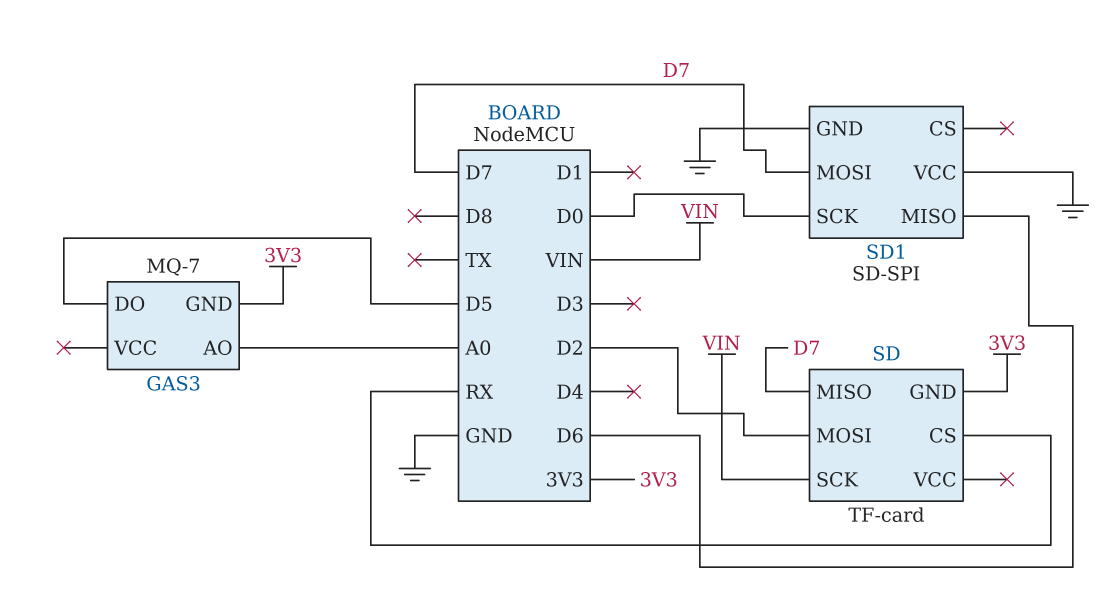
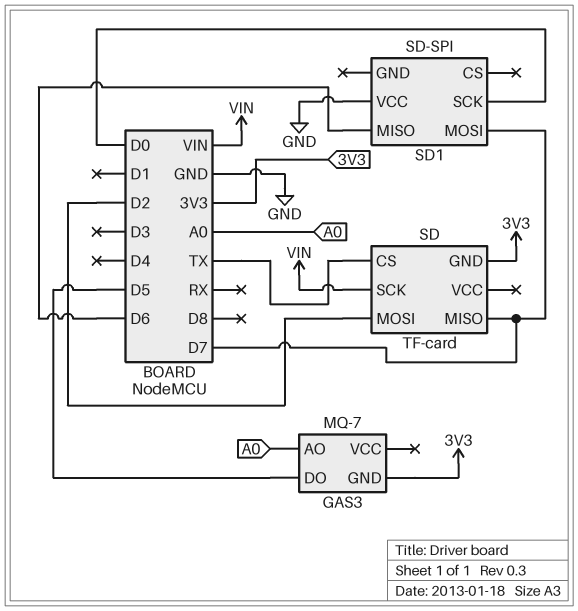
SD pin CS: RX -> TX
SD1 pin GND: GND -> none

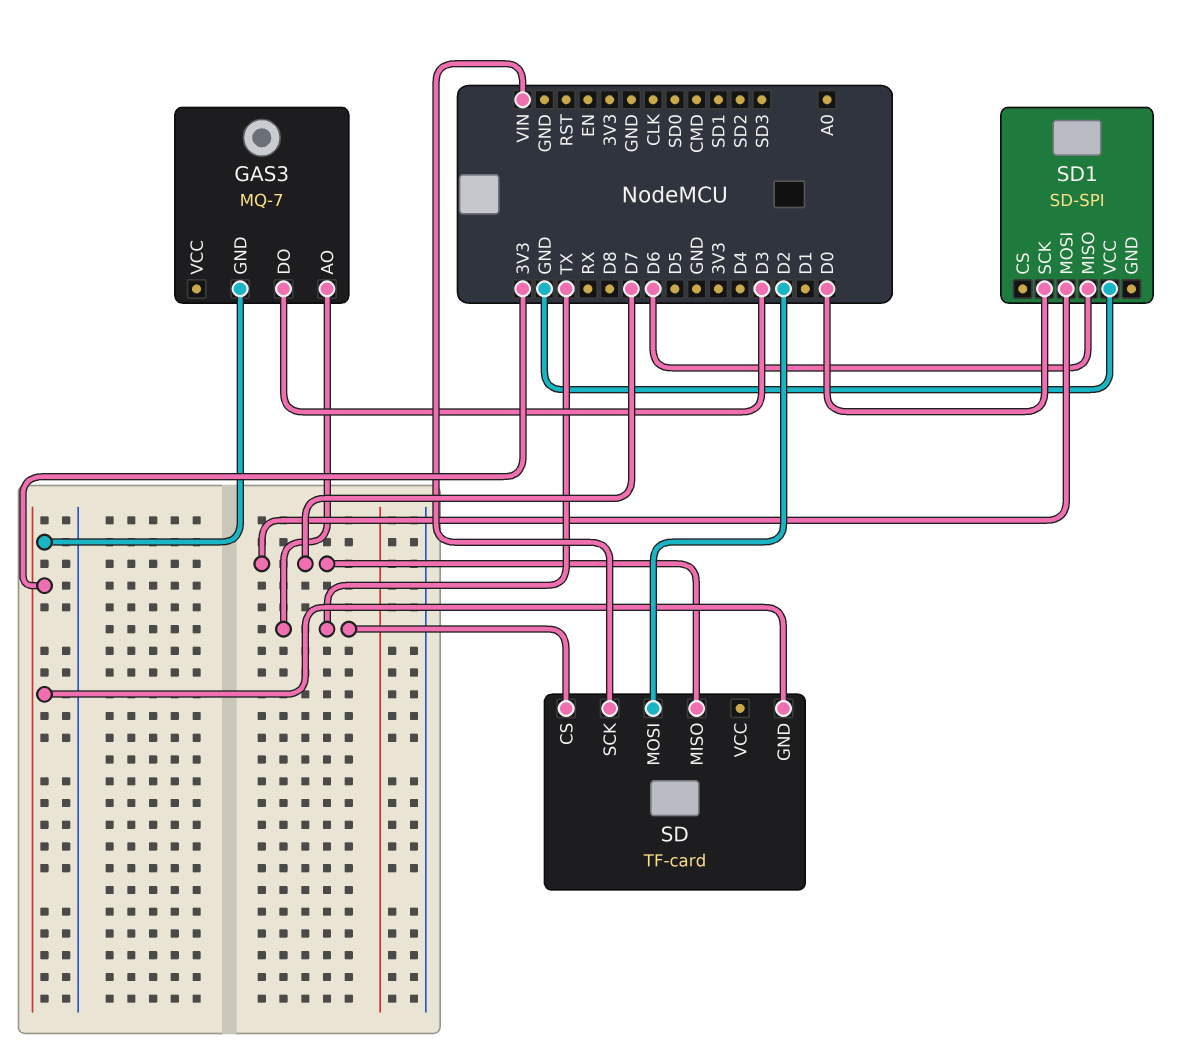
GAS3 pin AO: A0 -> TX
GAS3 pin DO: D5 -> D3

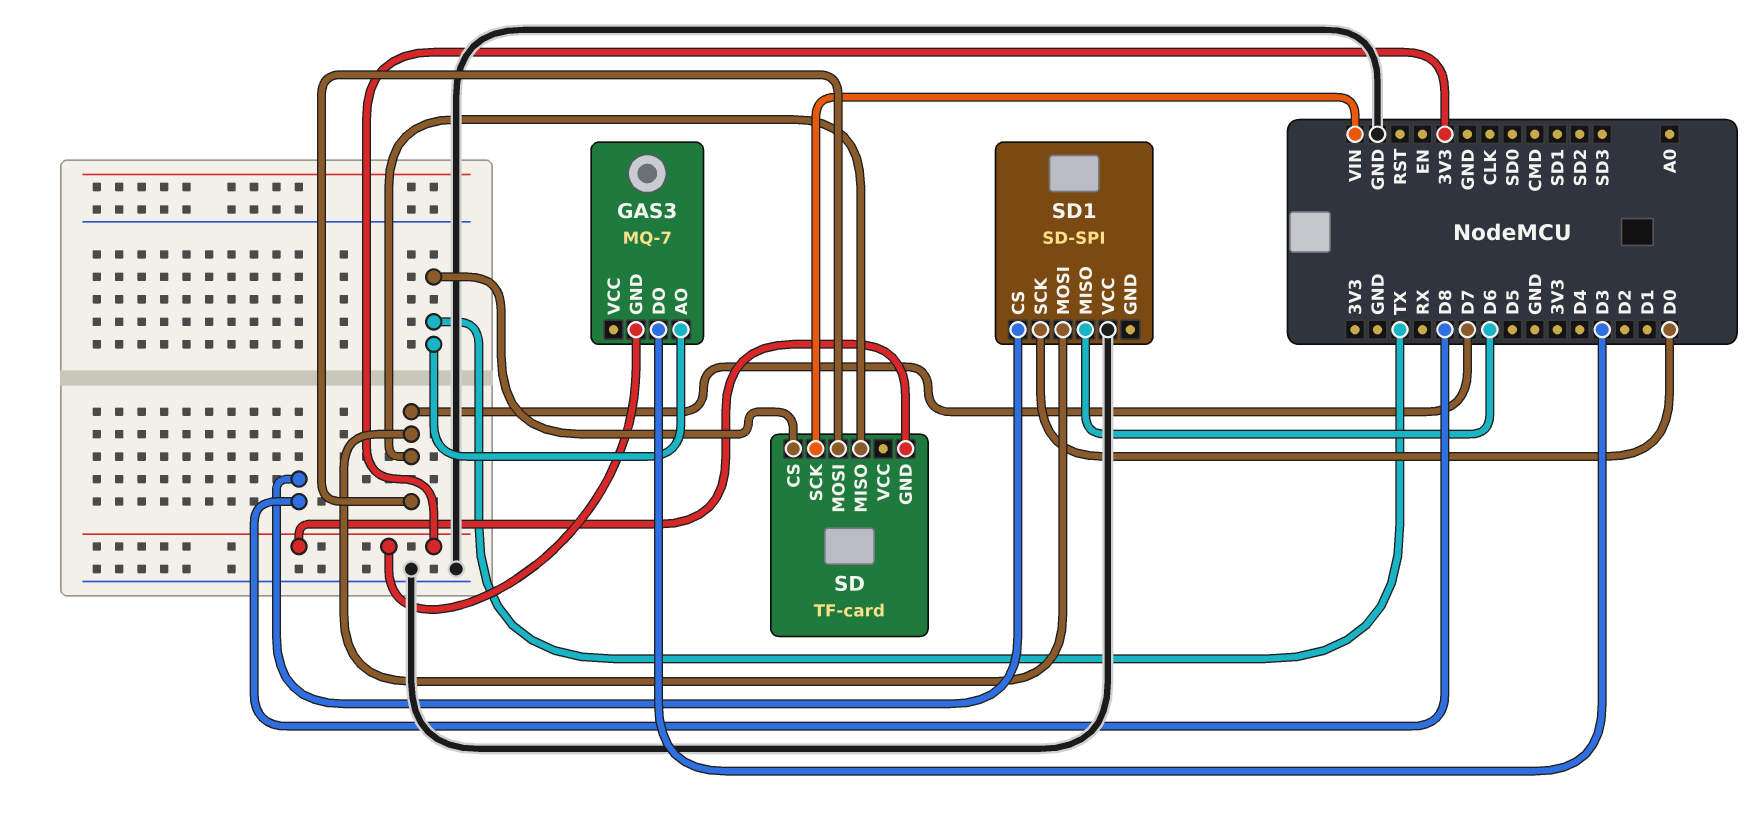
SD pin MOSI: D2 -> D7
SD1 pin CS: none -> D8

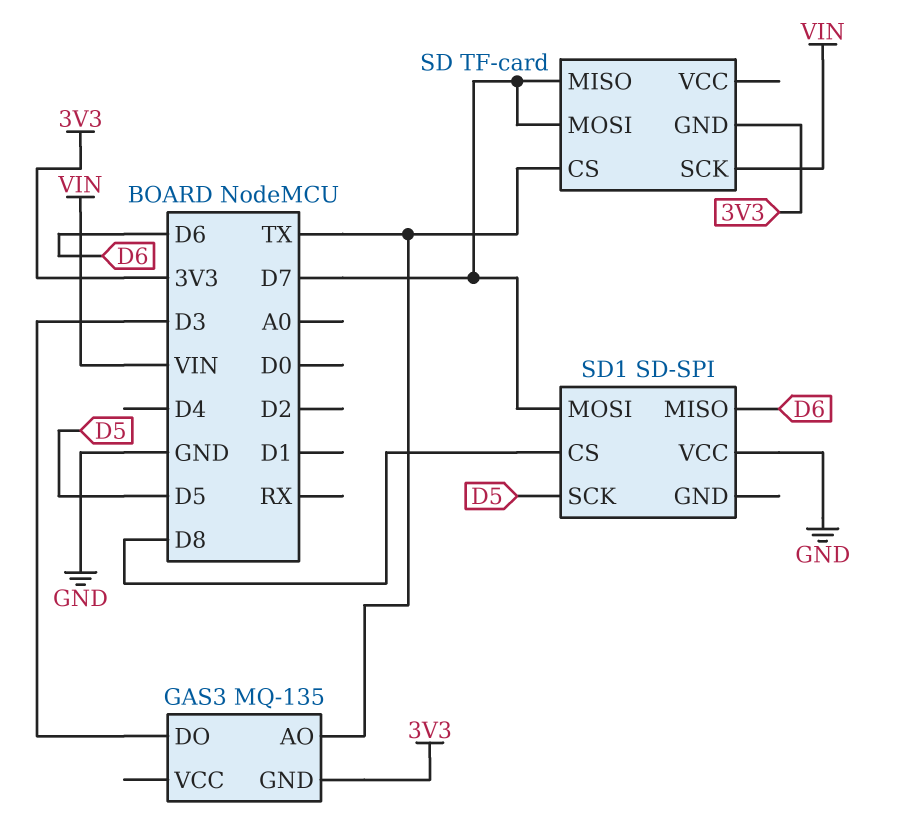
GAS3: MQ-7 -> MQ-135
SD1 pin SCK: D0 -> D5

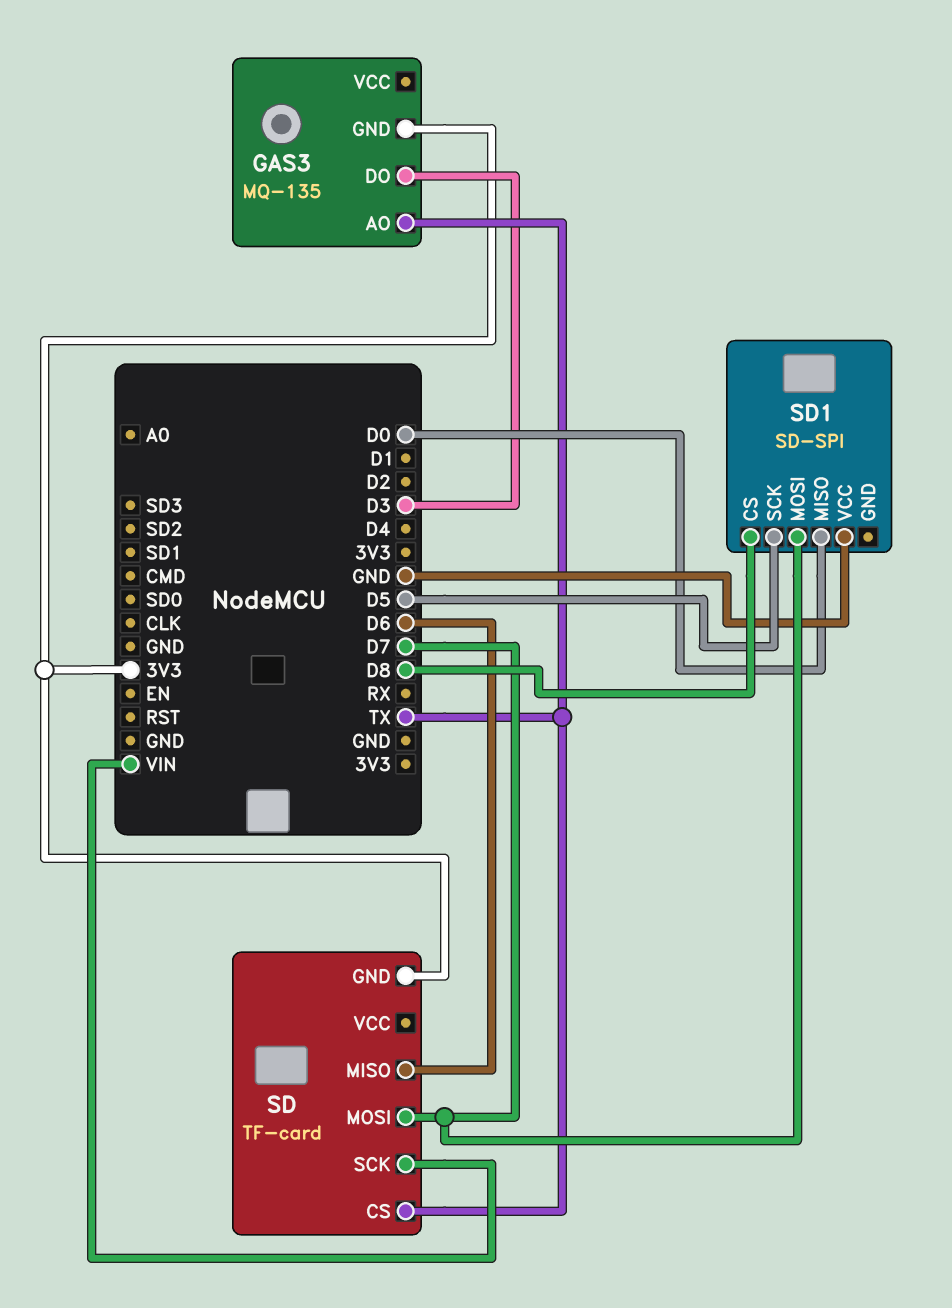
SD pin MISO: D7 -> D6
SD1 pin MISO: D6 -> D0

